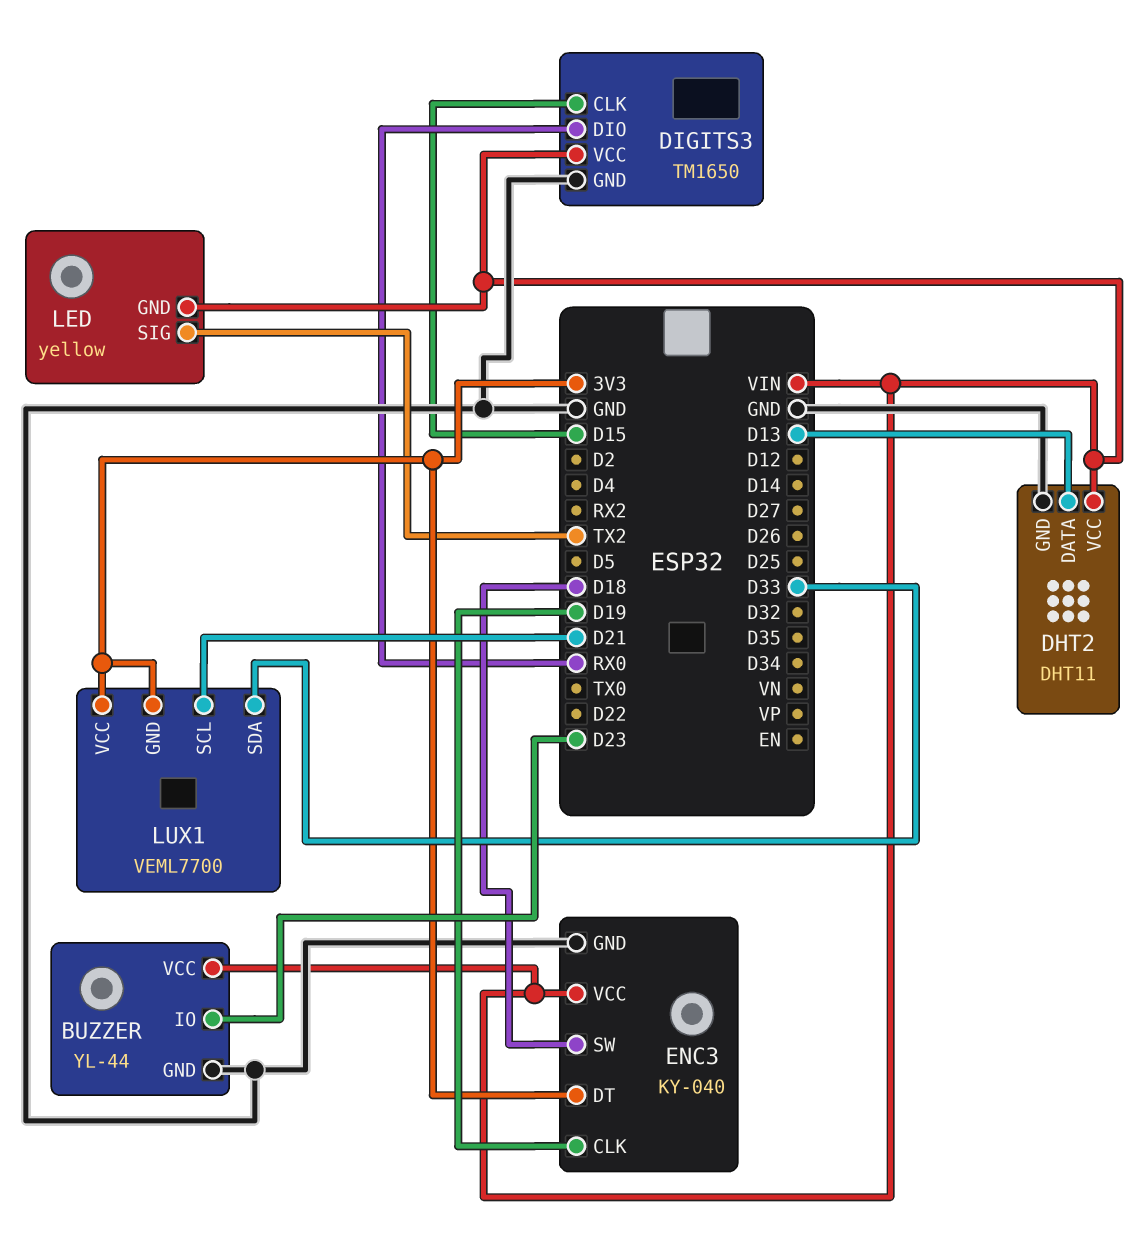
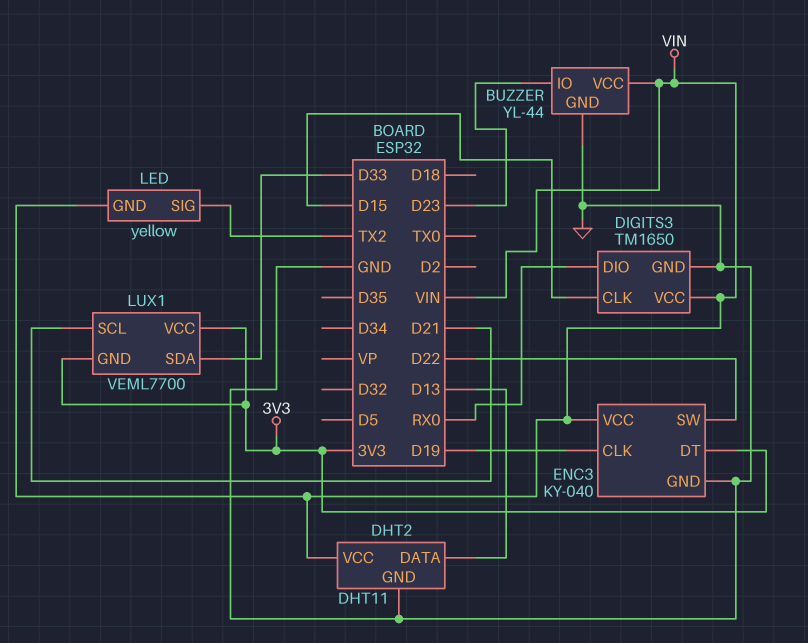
ENC3 pin SW: D18 -> D22

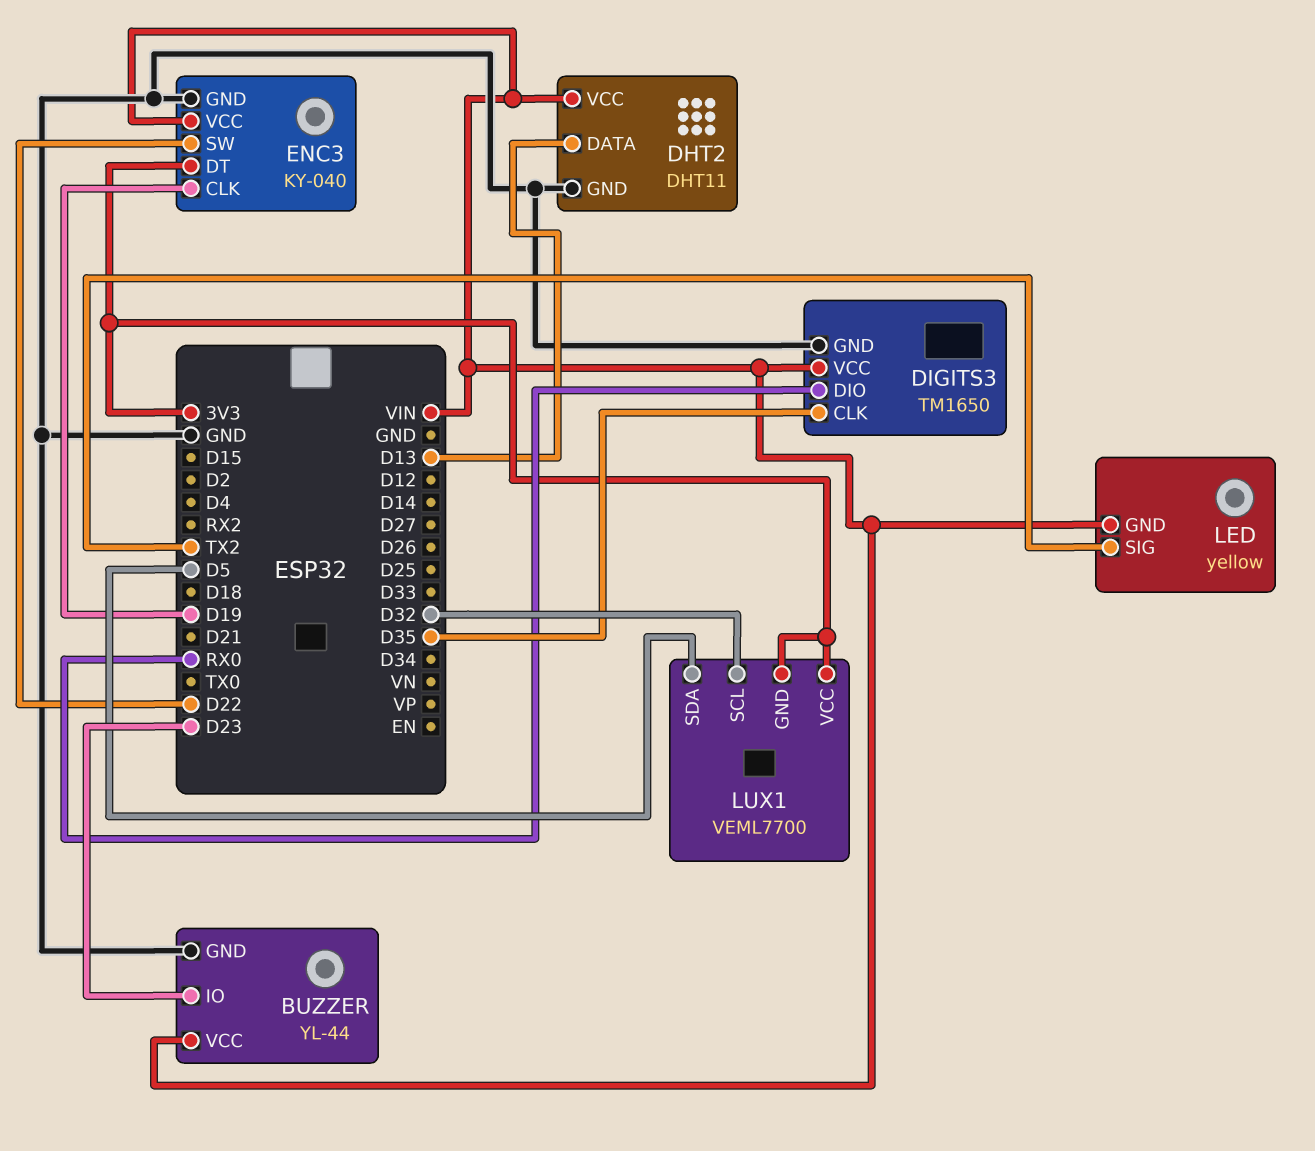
DIGITS3 pin CLK: D15 -> D35
LUX1 pin SCL: D21 -> D32
LUX1 pin SDA: D33 -> D5

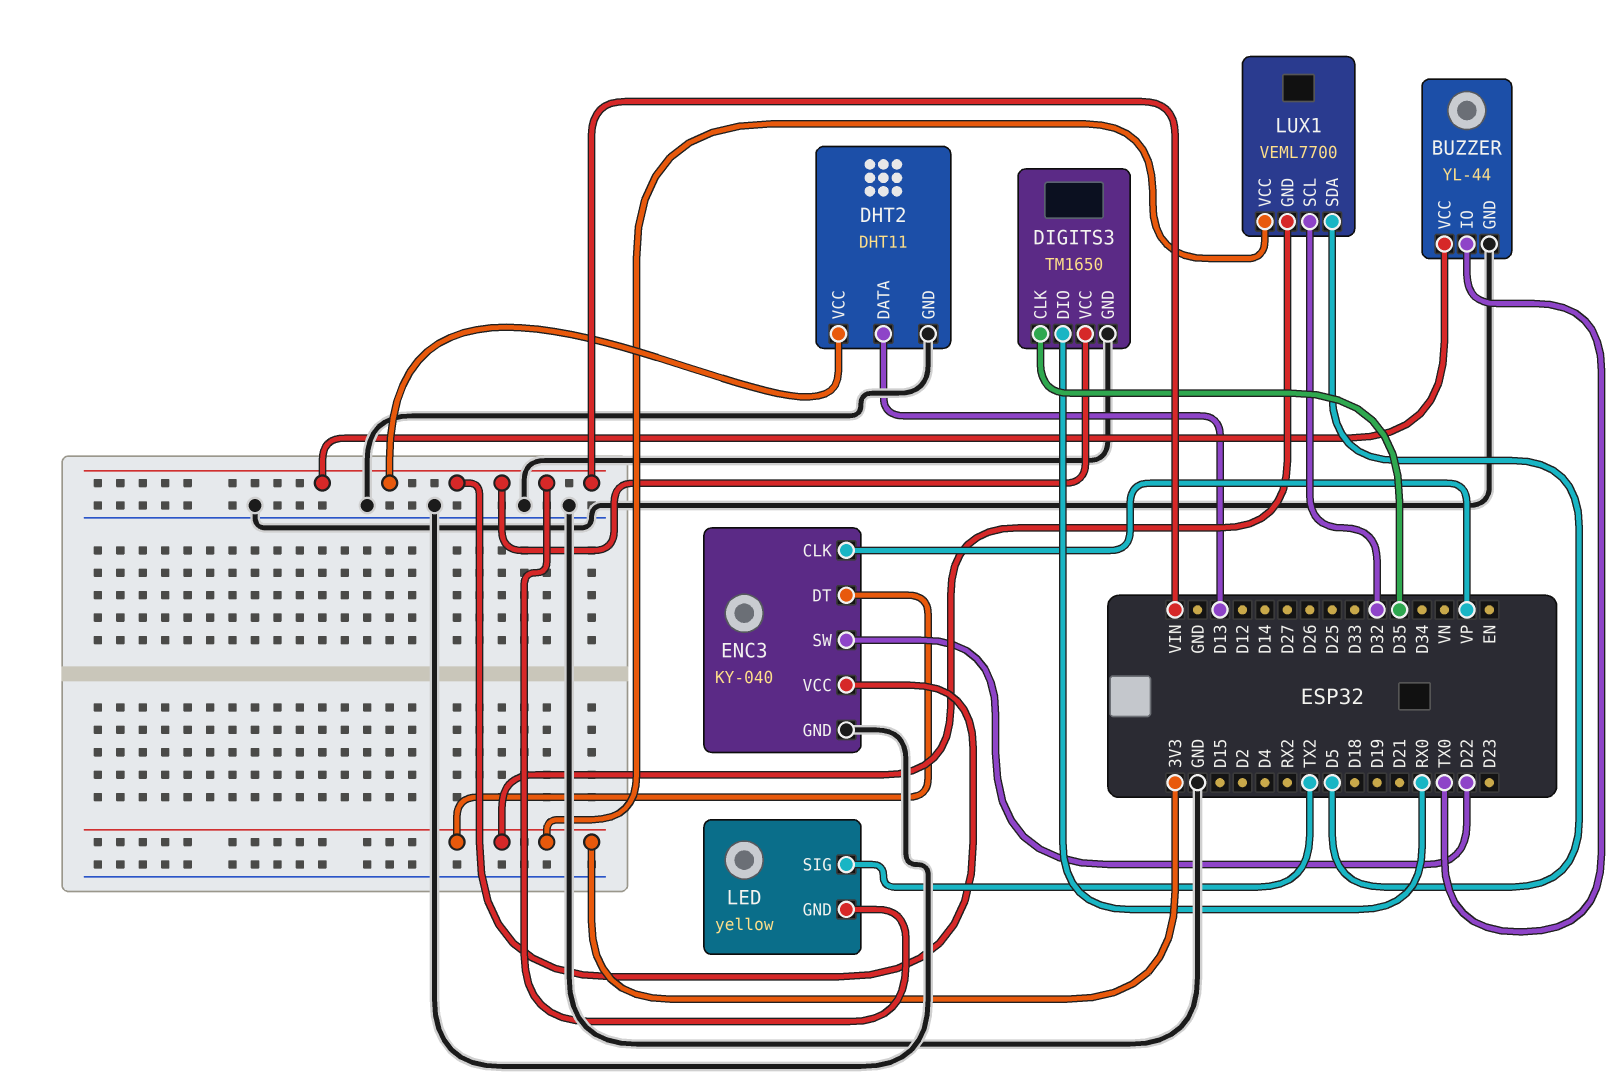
BUZZER pin IO: D23 -> TX0
ENC3 pin CLK: D19 -> VP

